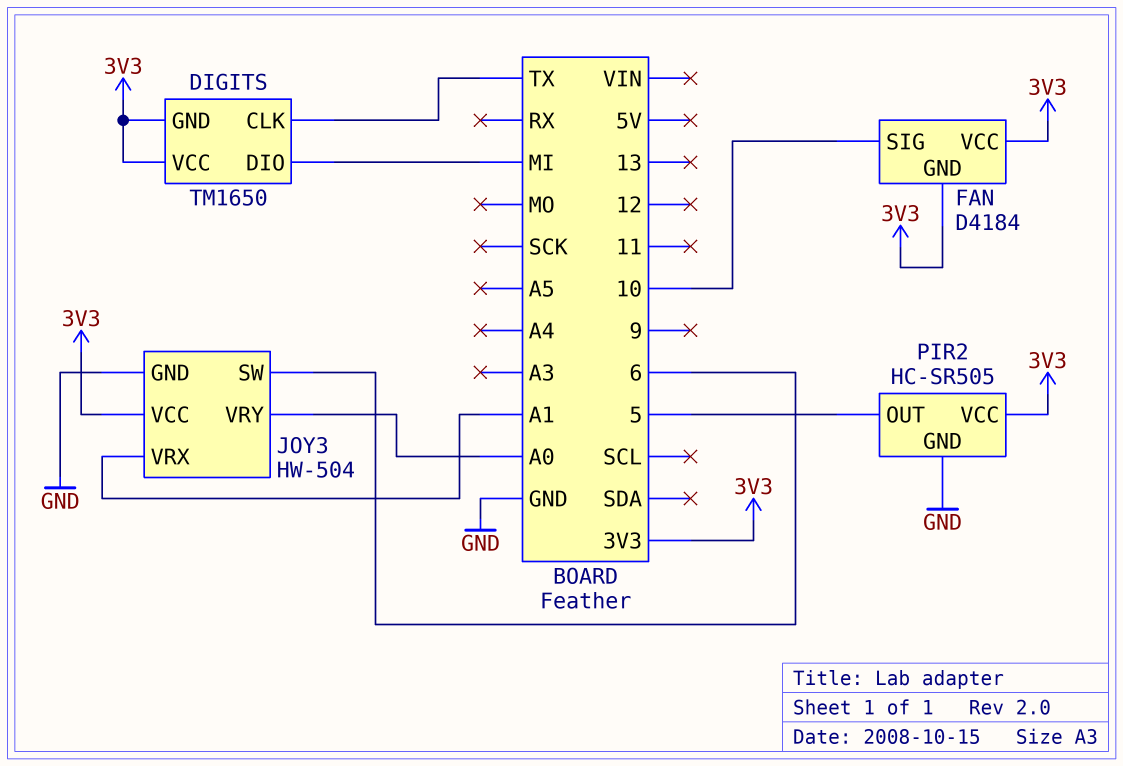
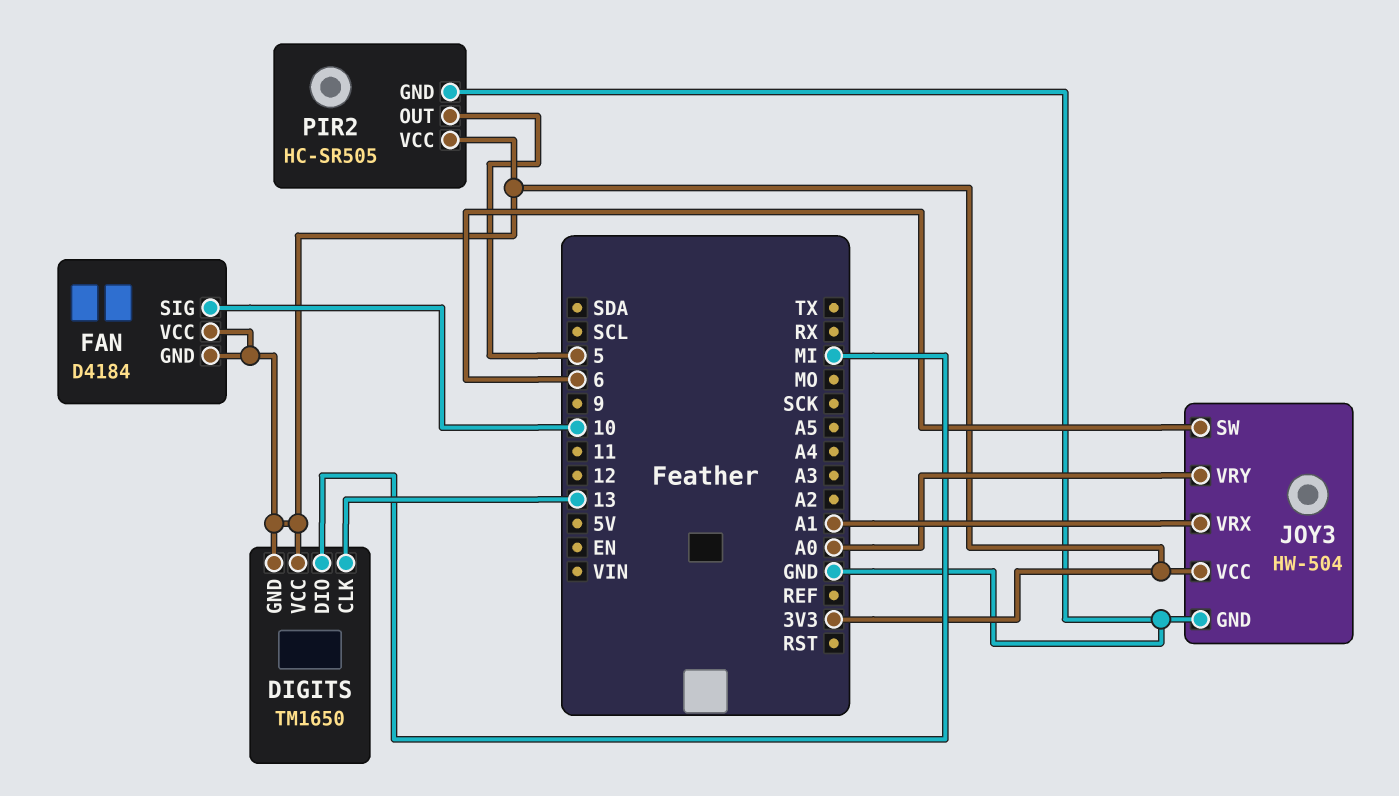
DIGITS pin CLK: TX -> 13

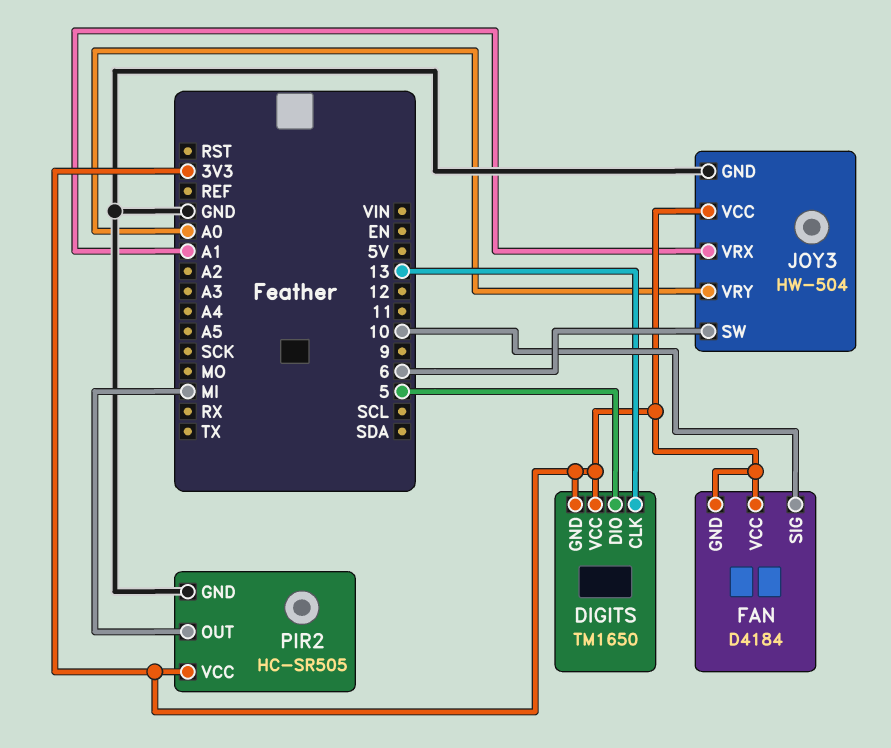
DIGITS pin DIO: MI -> 5
PIR2 pin OUT: 5 -> MI

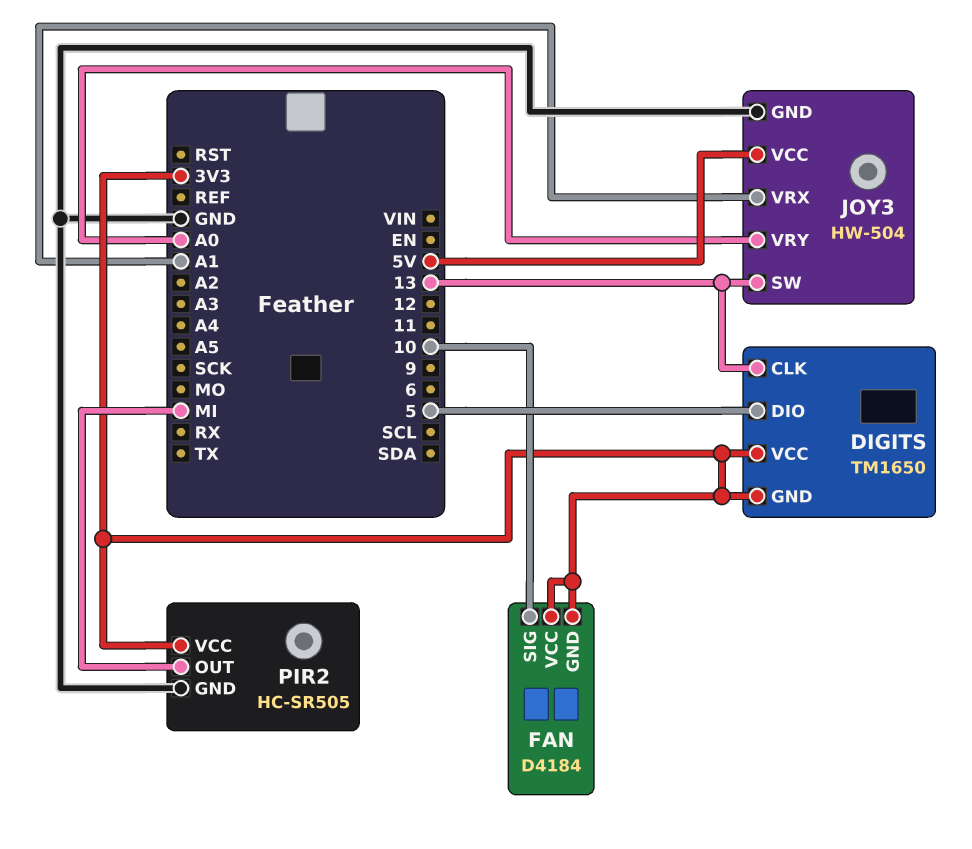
JOY3 pin SW: 6 -> 13
JOY3 pin VCC: 3V3 -> 5V

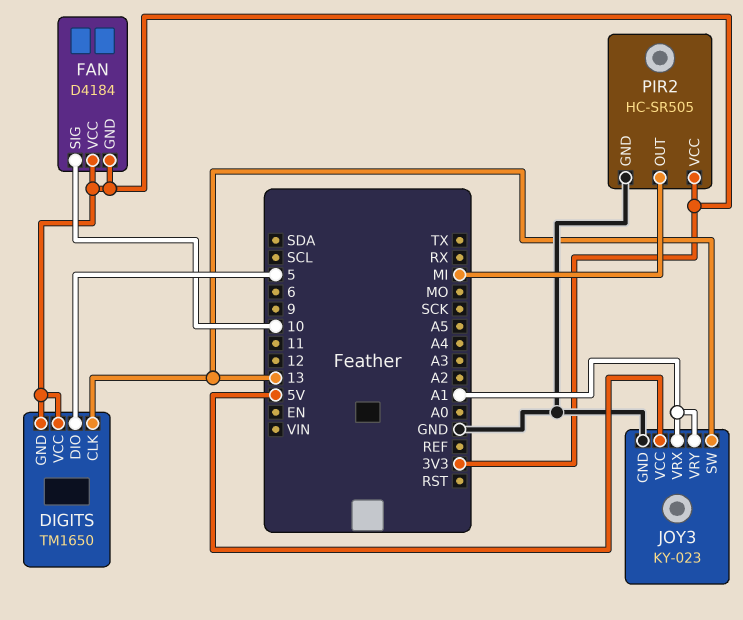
JOY3: HW-504 -> KY-023
JOY3 pin VRY: A0 -> A1

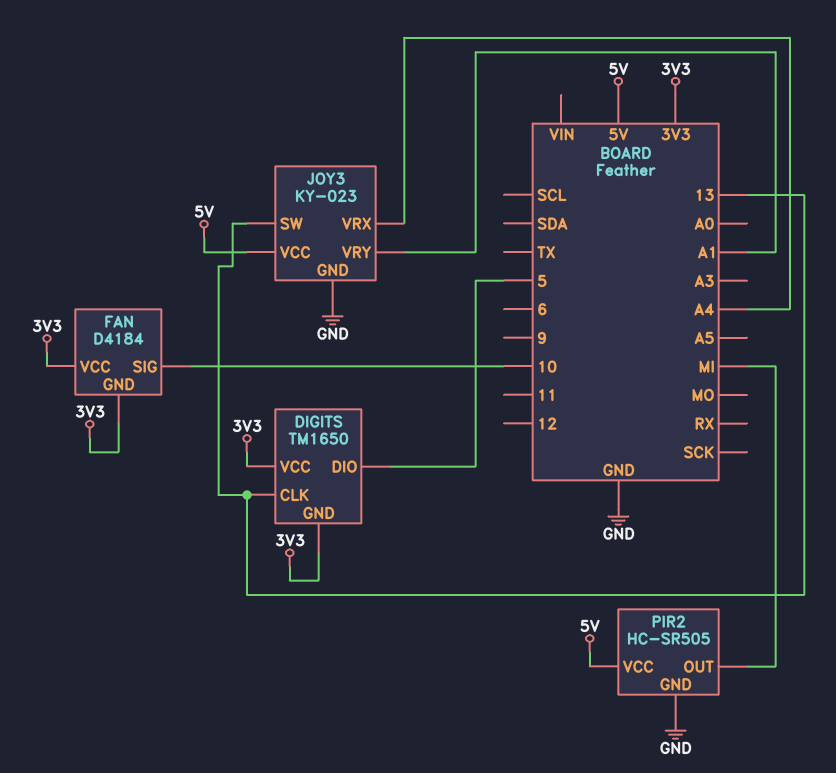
JOY3 pin VRX: A1 -> A4
PIR2 pin VCC: 3V3 -> 5V

